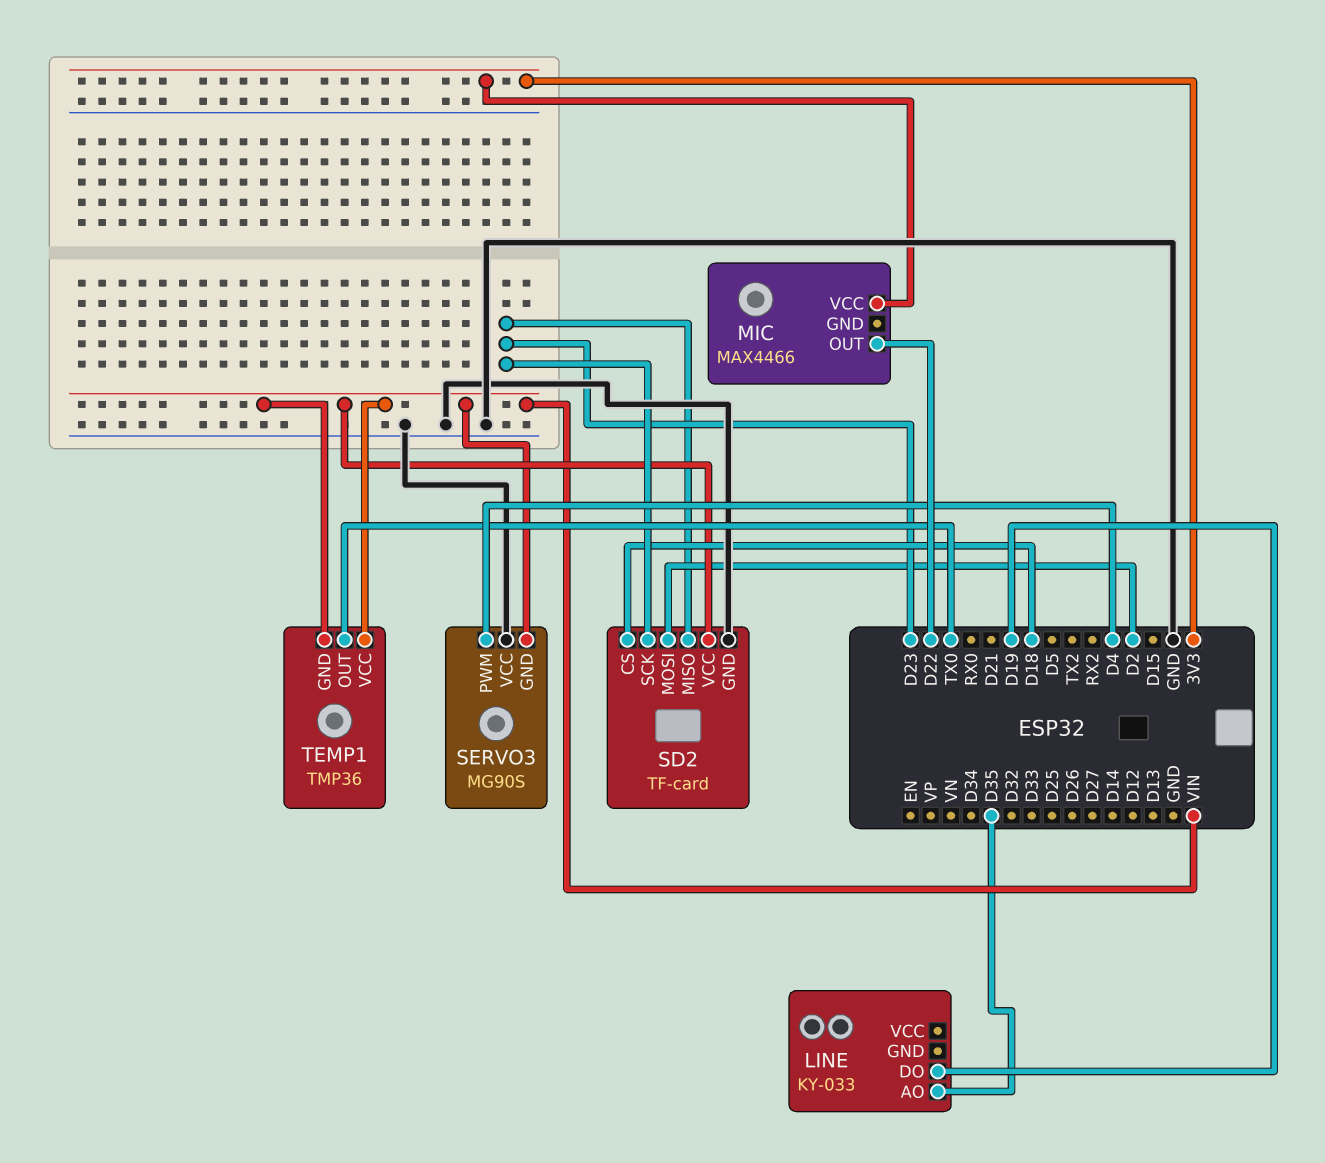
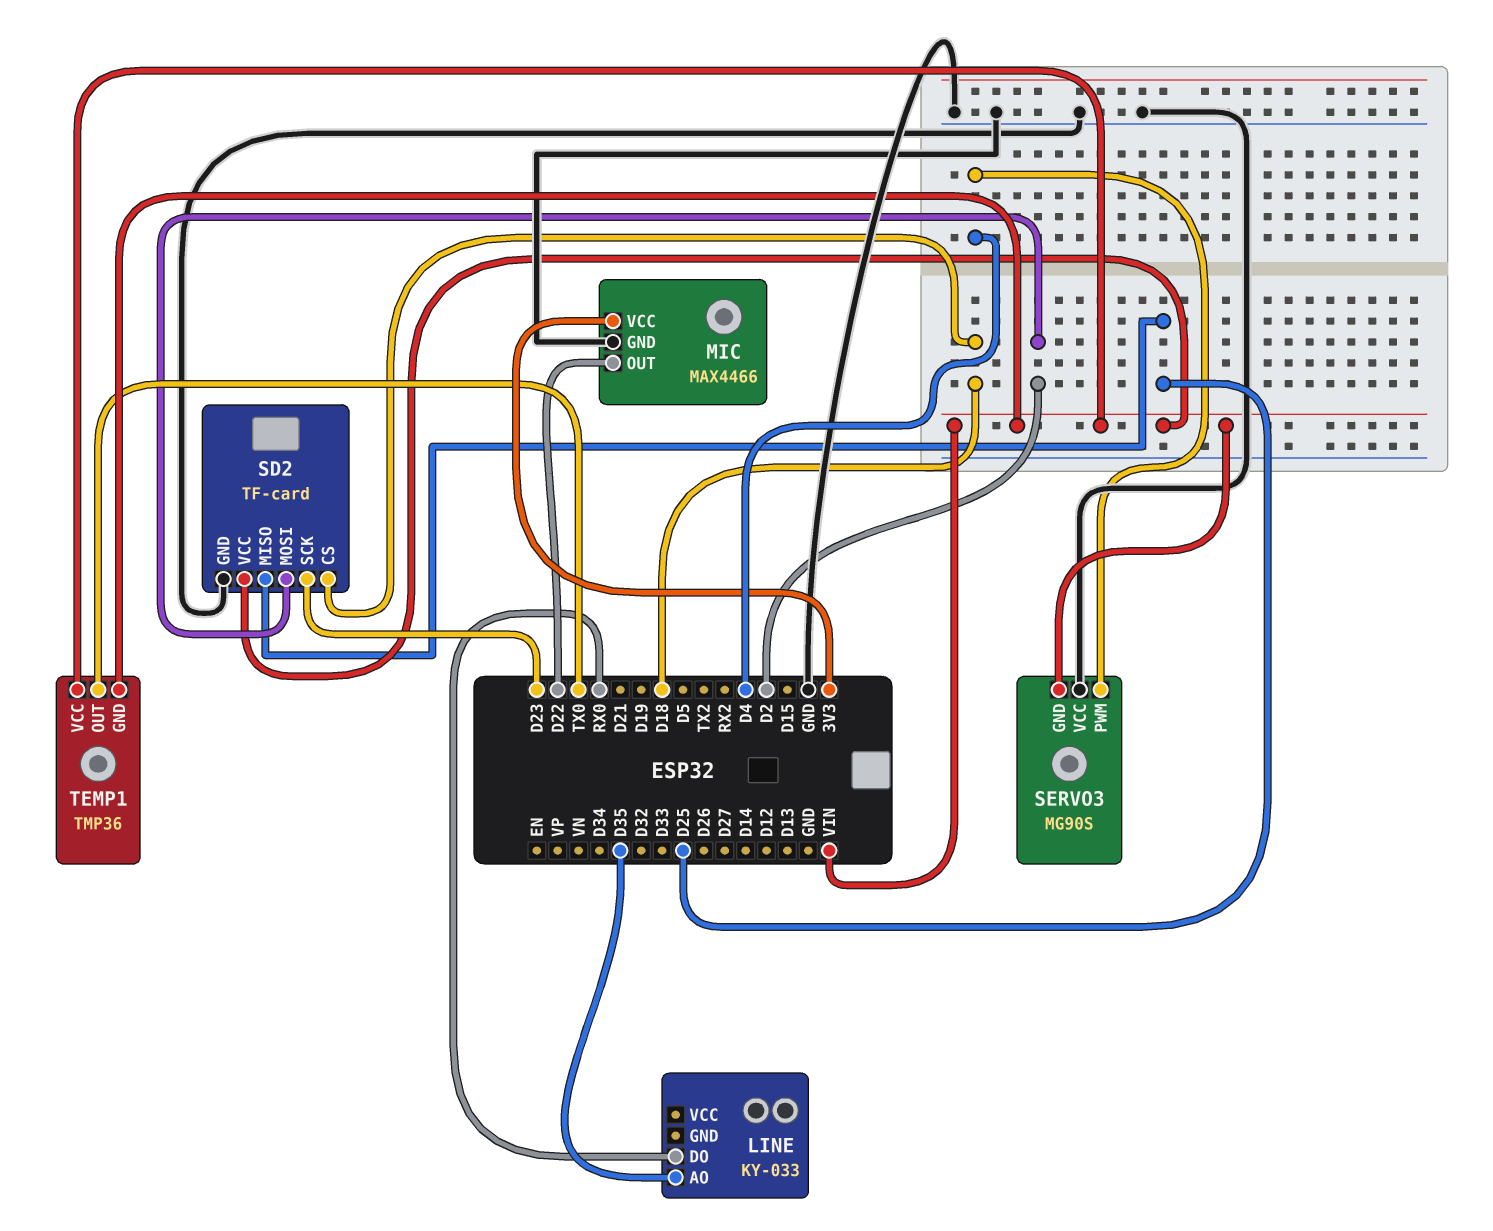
LINE pin DO: D19 -> RX0
MIC pin GND: none -> GND
SD2 pin MISO: D23 -> D25

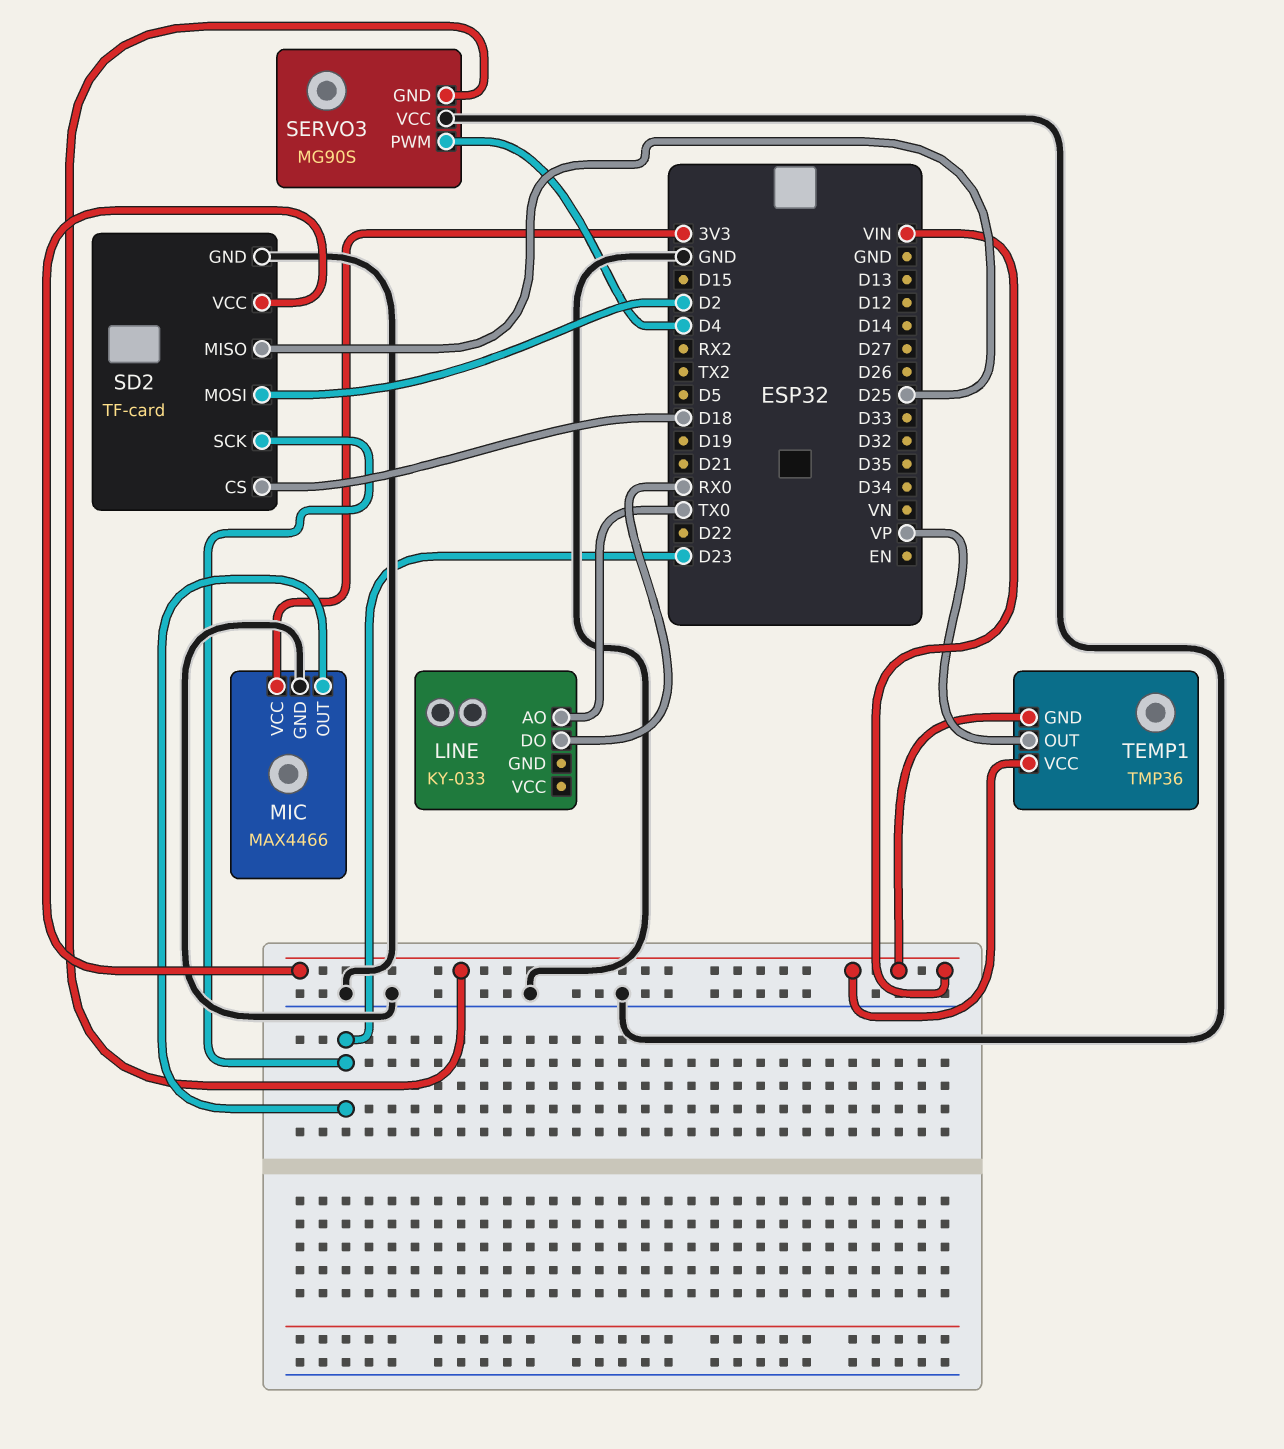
LINE pin AO: D35 -> TX0
MIC pin OUT: D22 -> D23
TEMP1 pin OUT: TX0 -> VP

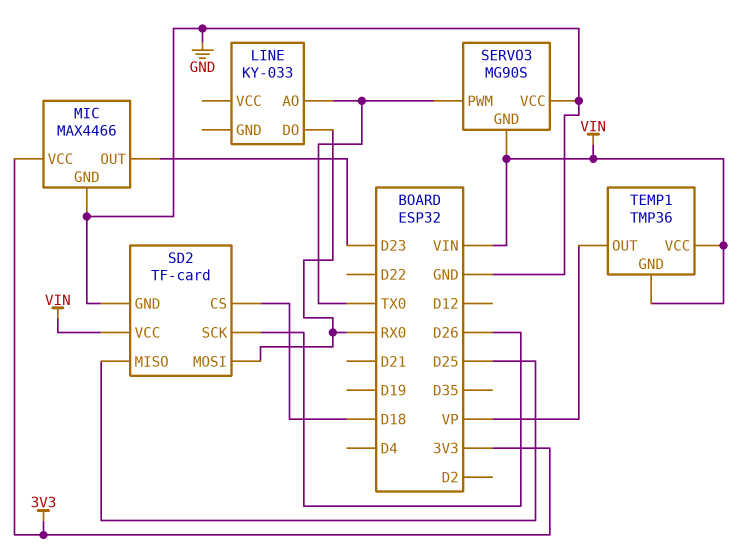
SD2 pin MOSI: D2 -> RX0
SD2 pin SCK: D23 -> D26
SERVO3 pin PWM: D4 -> TX0

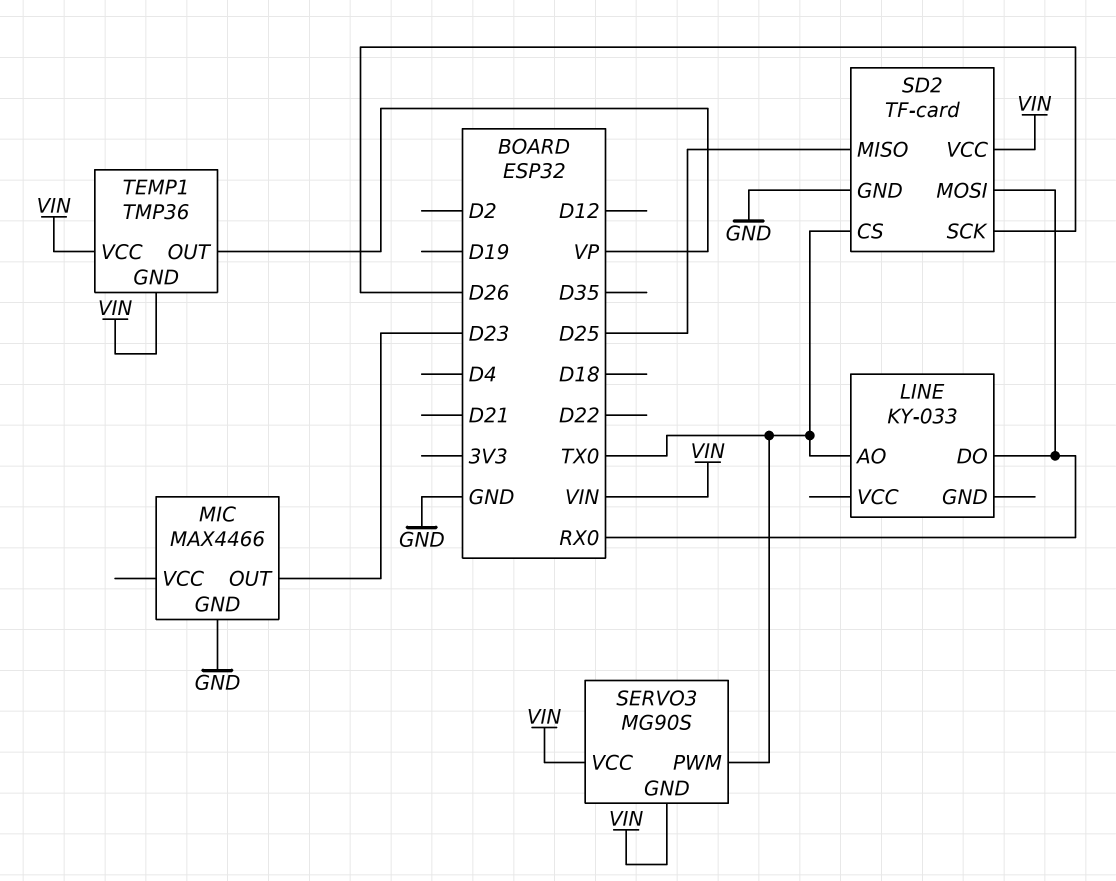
MIC pin VCC: 3V3 -> none
SD2 pin CS: D18 -> TX0
SERVO3 pin VCC: GND -> VIN

